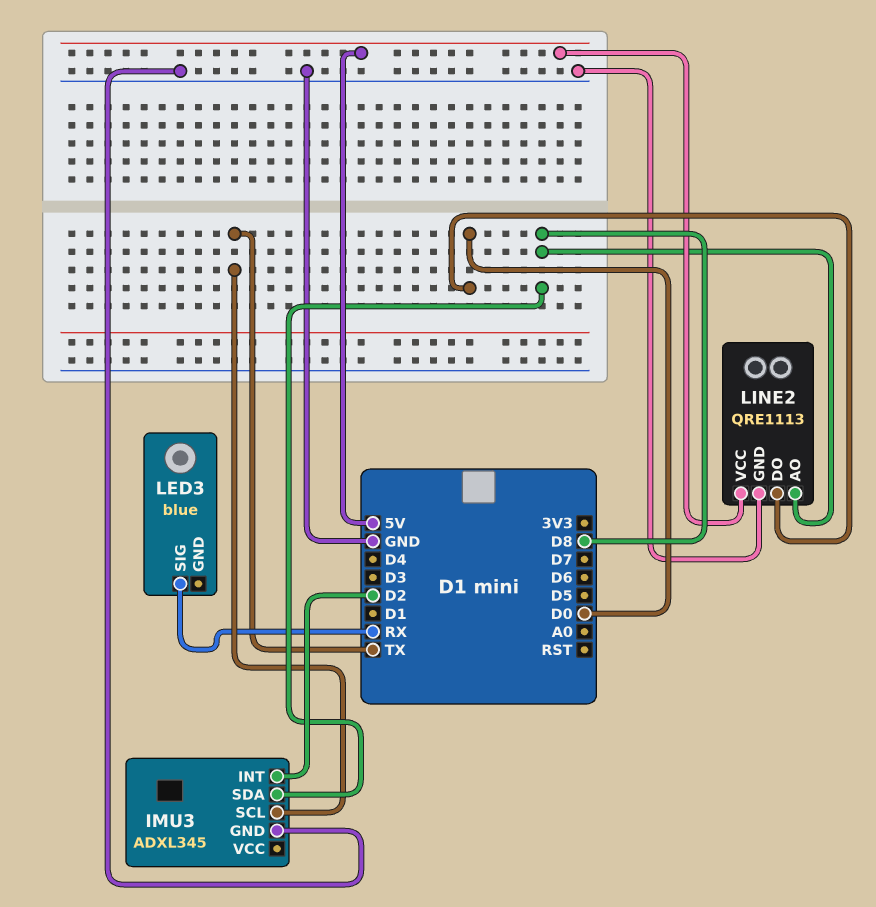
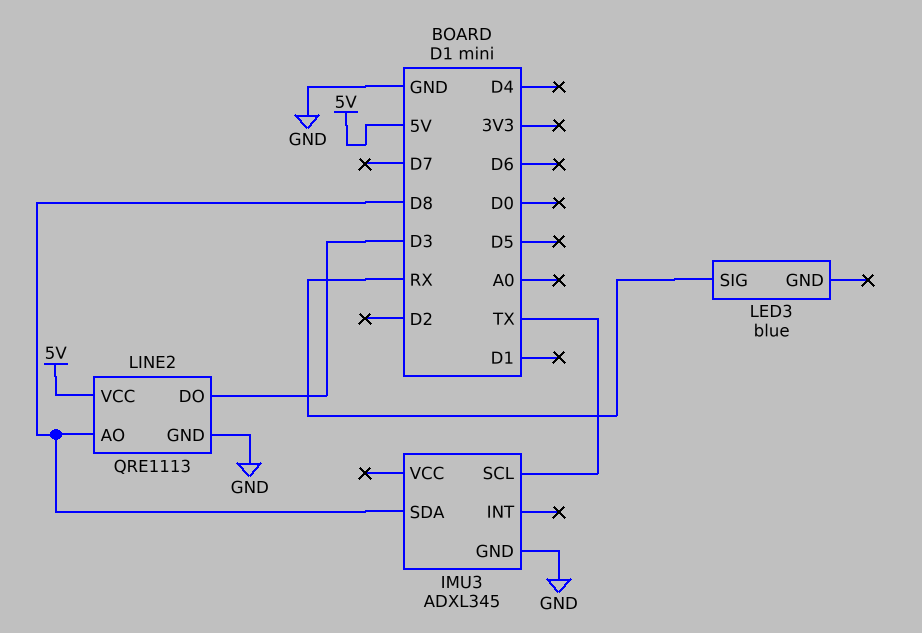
IMU3 pin INT: D2 -> none
LINE2 pin DO: D0 -> D3

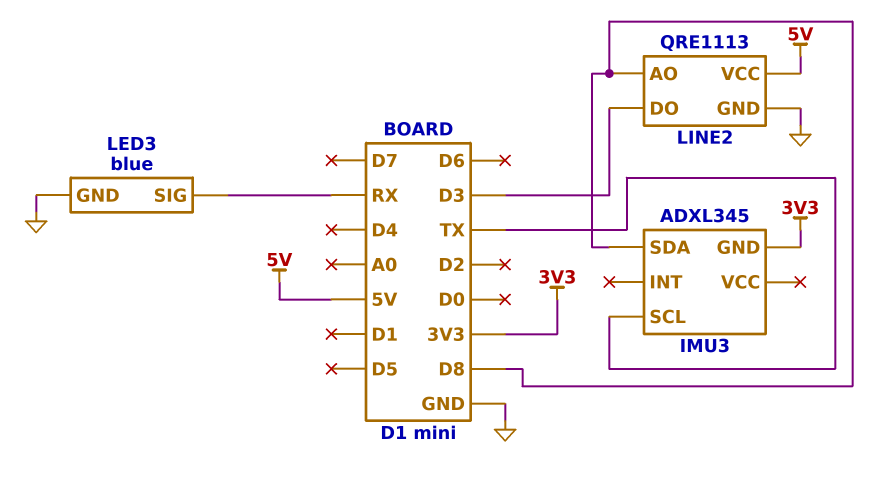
IMU3 pin GND: GND -> 3V3
LED3 pin GND: none -> GND

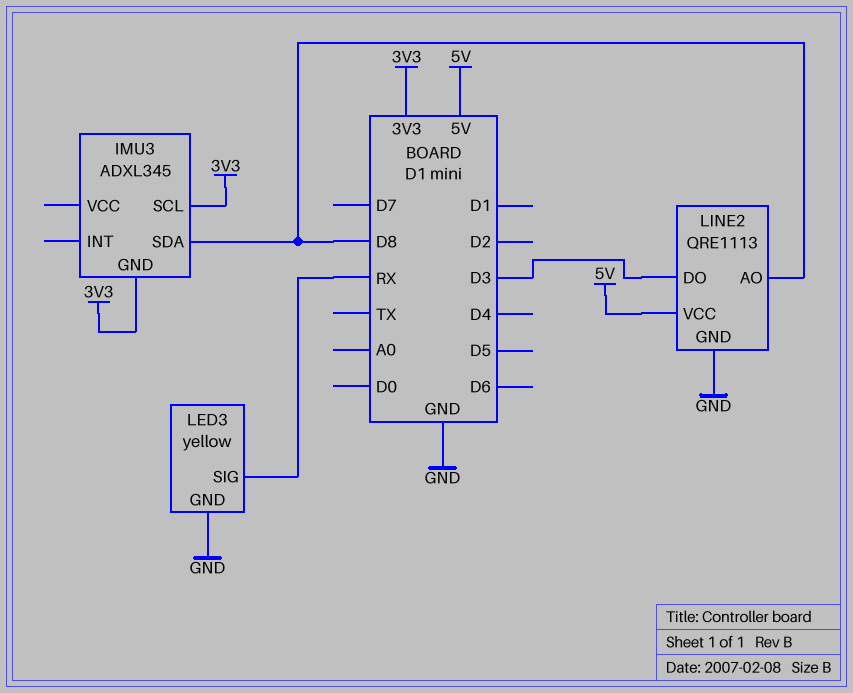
IMU3 pin SCL: TX -> 3V3
LED3: blue -> yellow

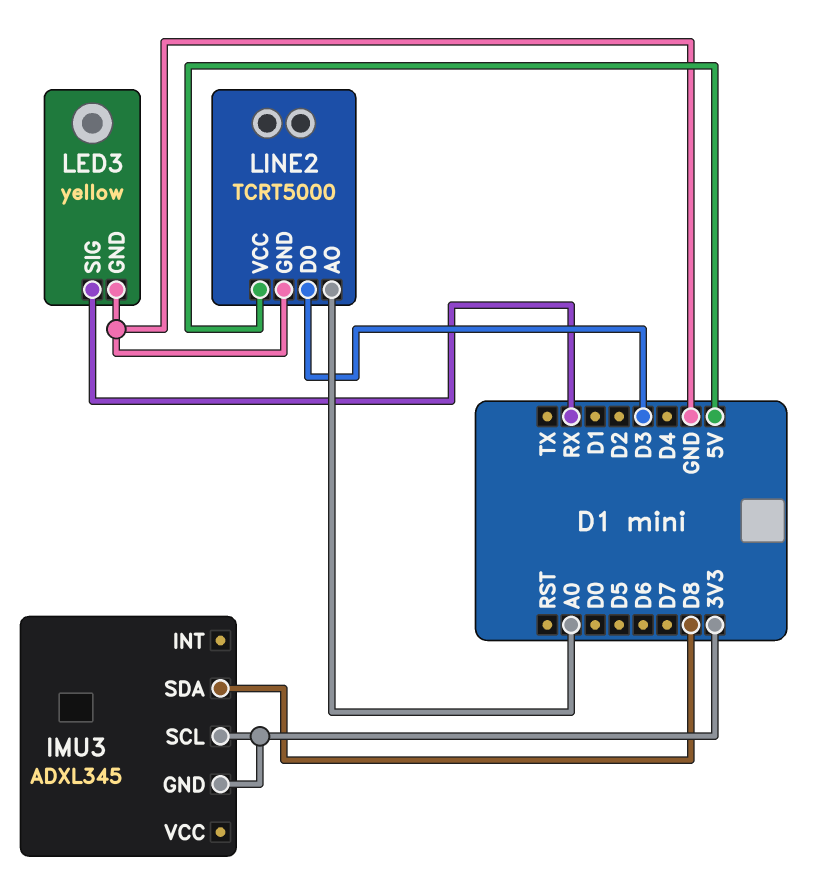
LINE2: QRE1113 -> TCRT5000
LINE2 pin AO: D8 -> A0

